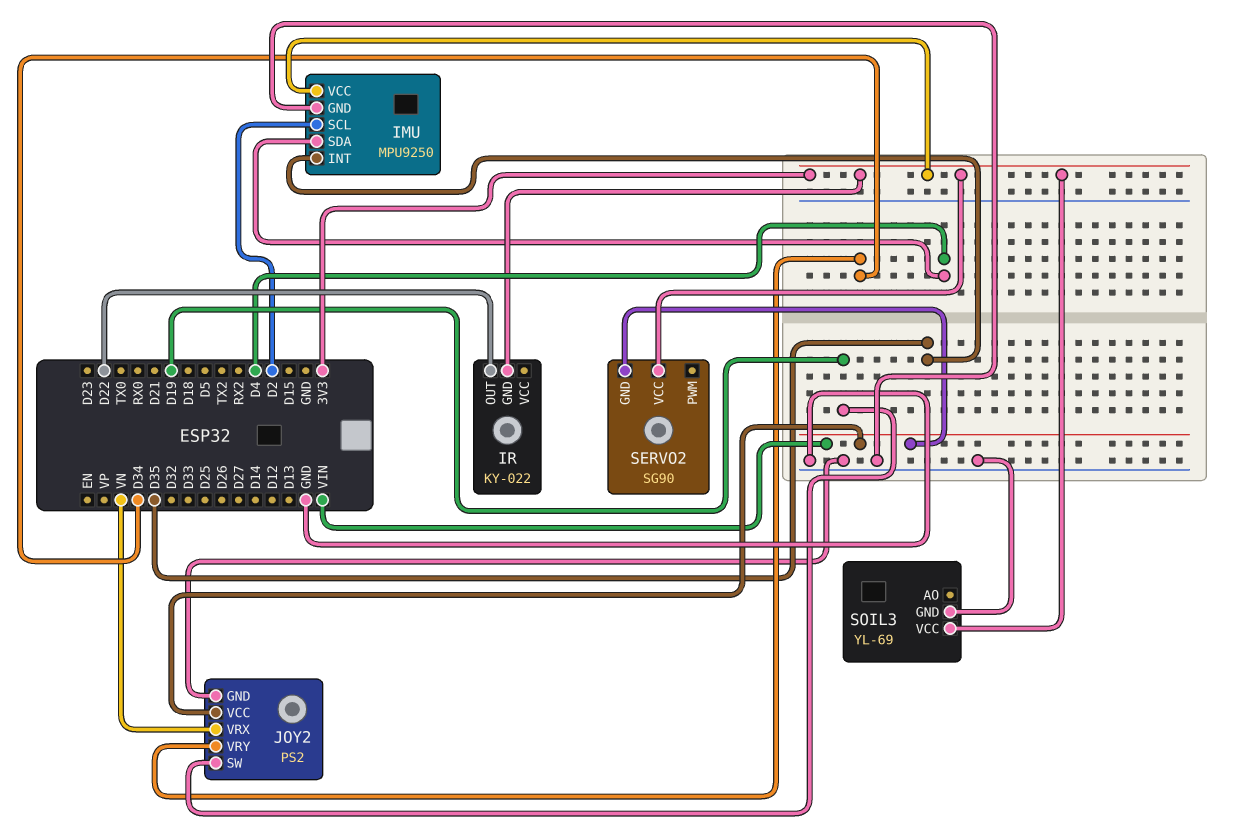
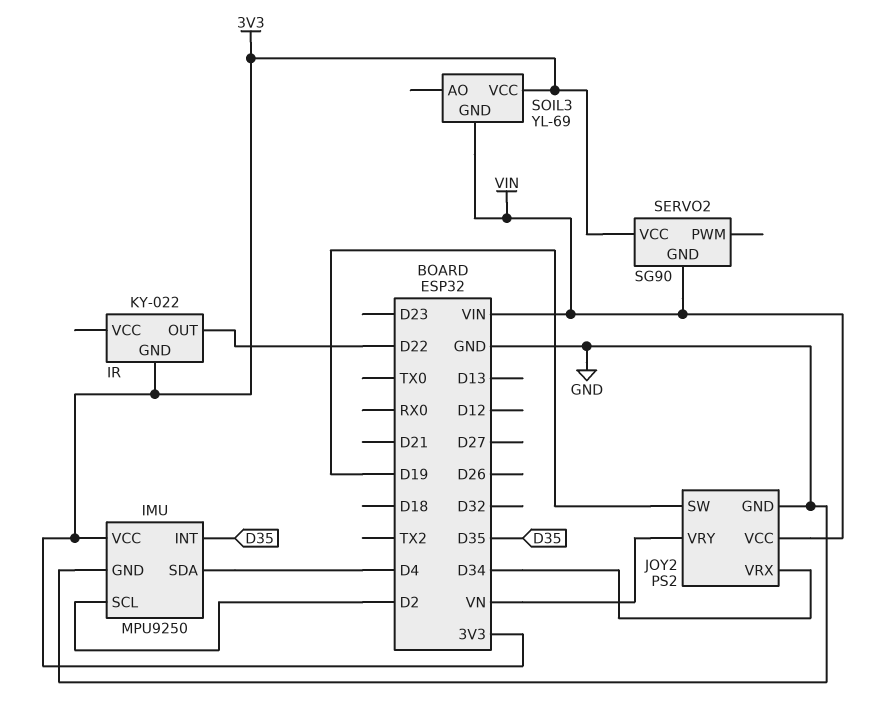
JOY2 pin VRX: VN -> D34
JOY2 pin VRY: D34 -> VN
SOIL3 pin GND: GND -> VIN

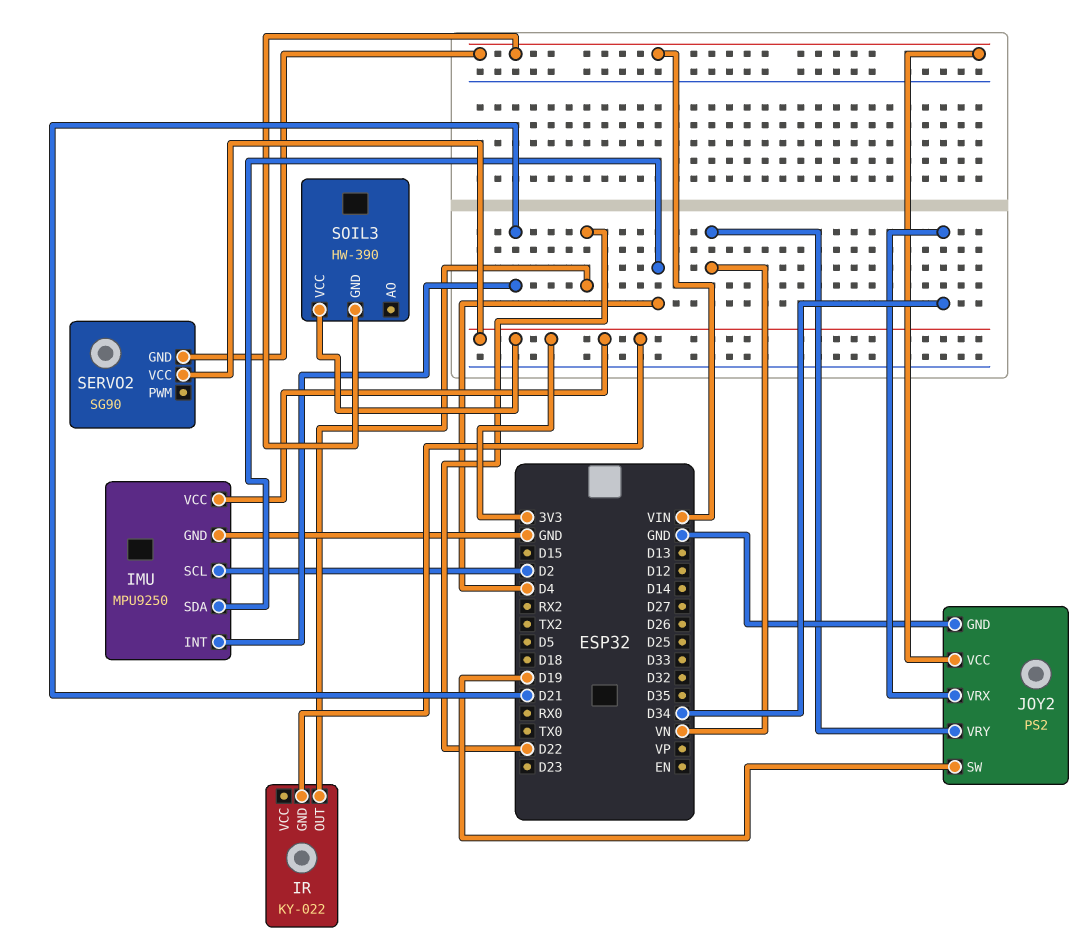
IMU pin INT: D35 -> D21
SOIL3: YL-69 -> HW-390

